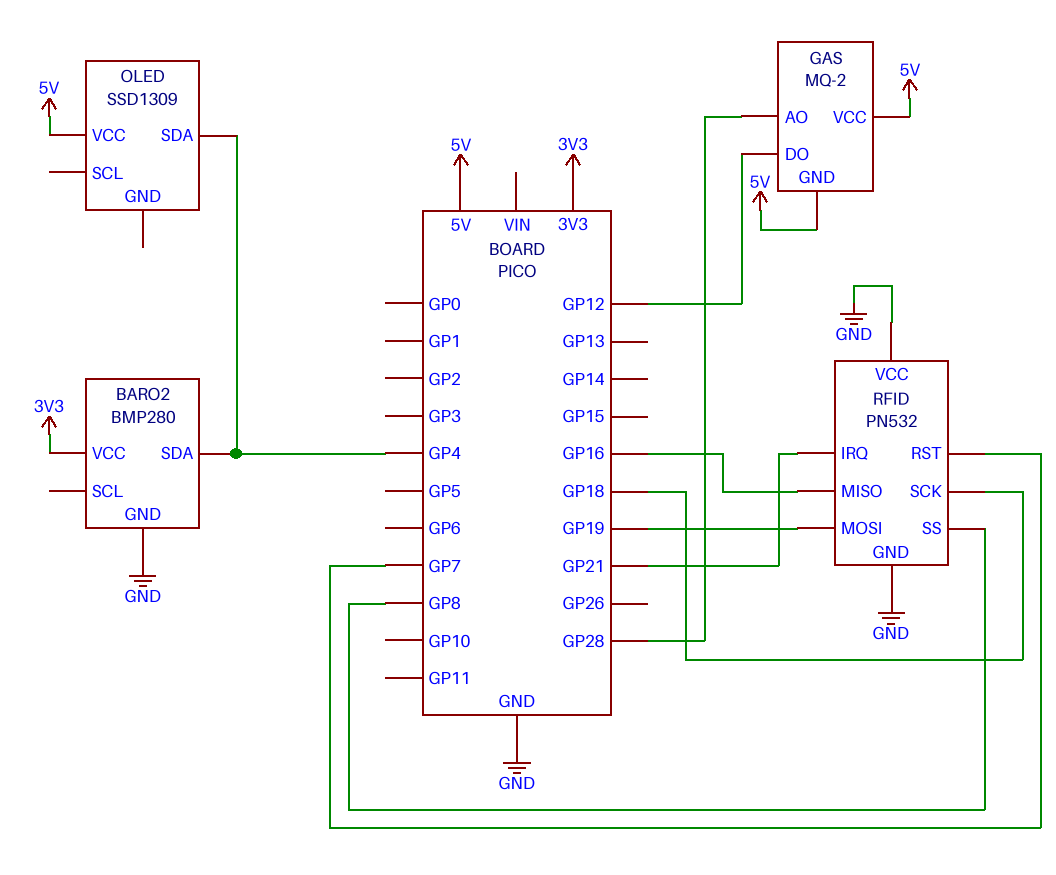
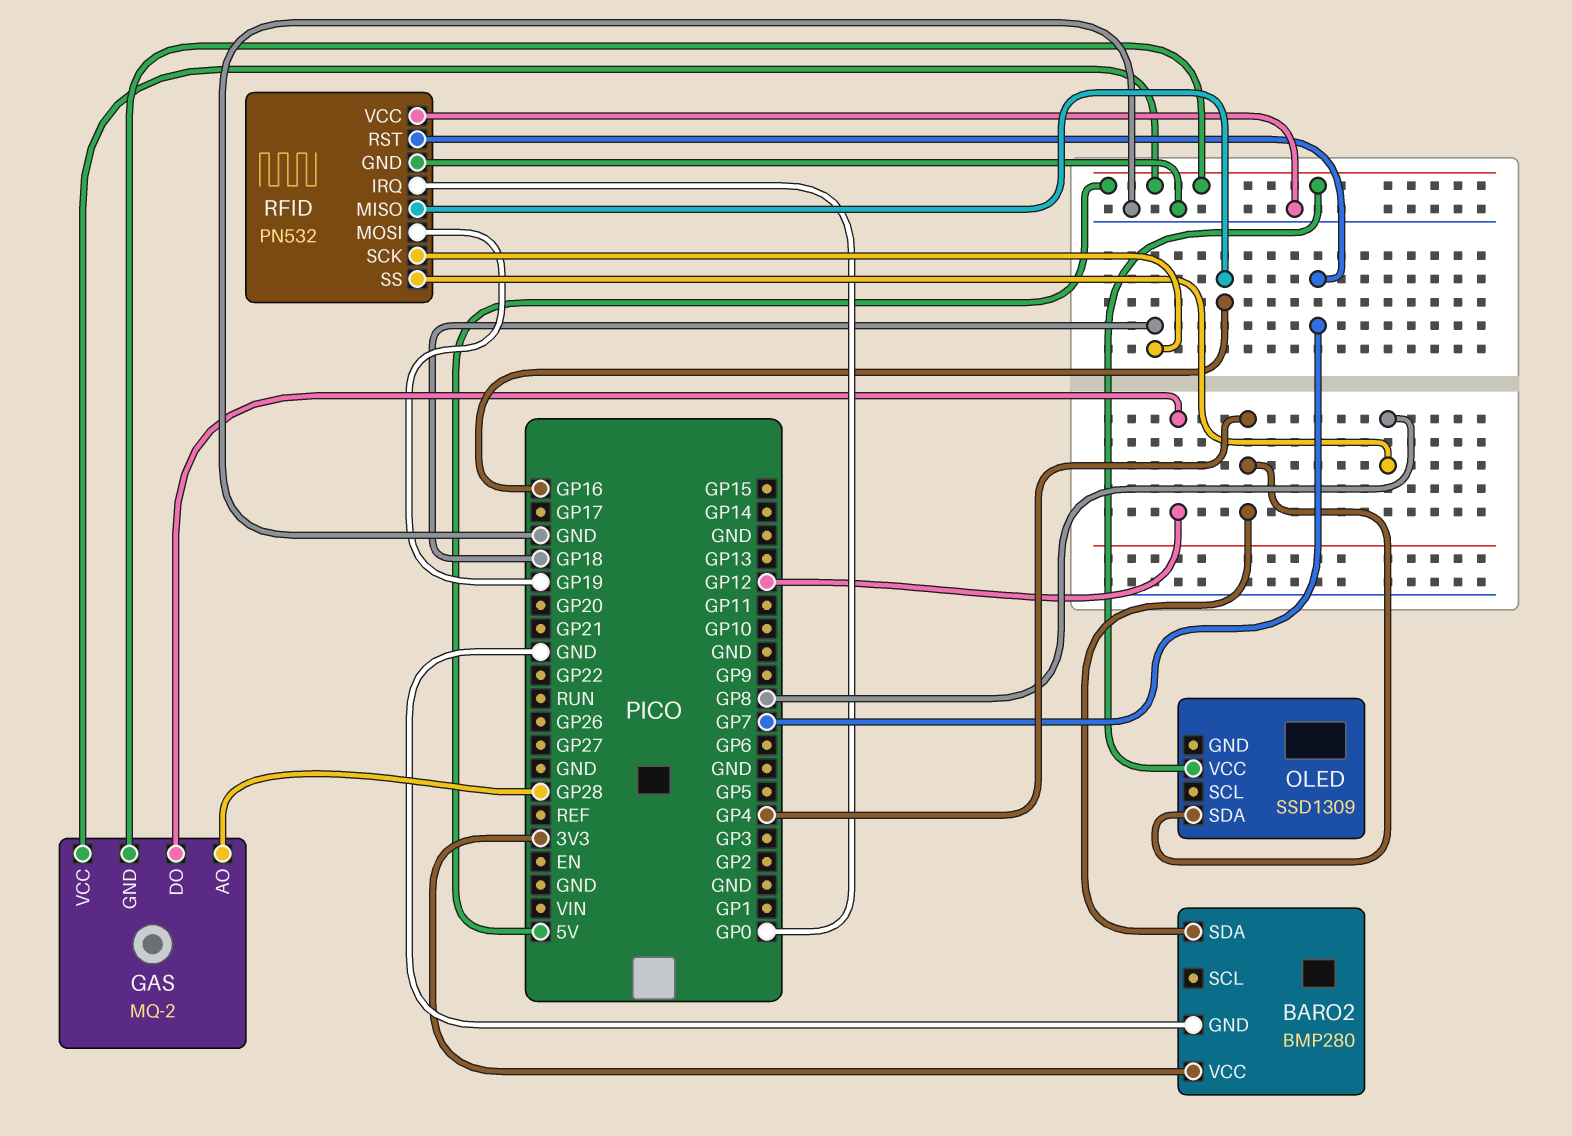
RFID pin IRQ: GP21 -> GP0

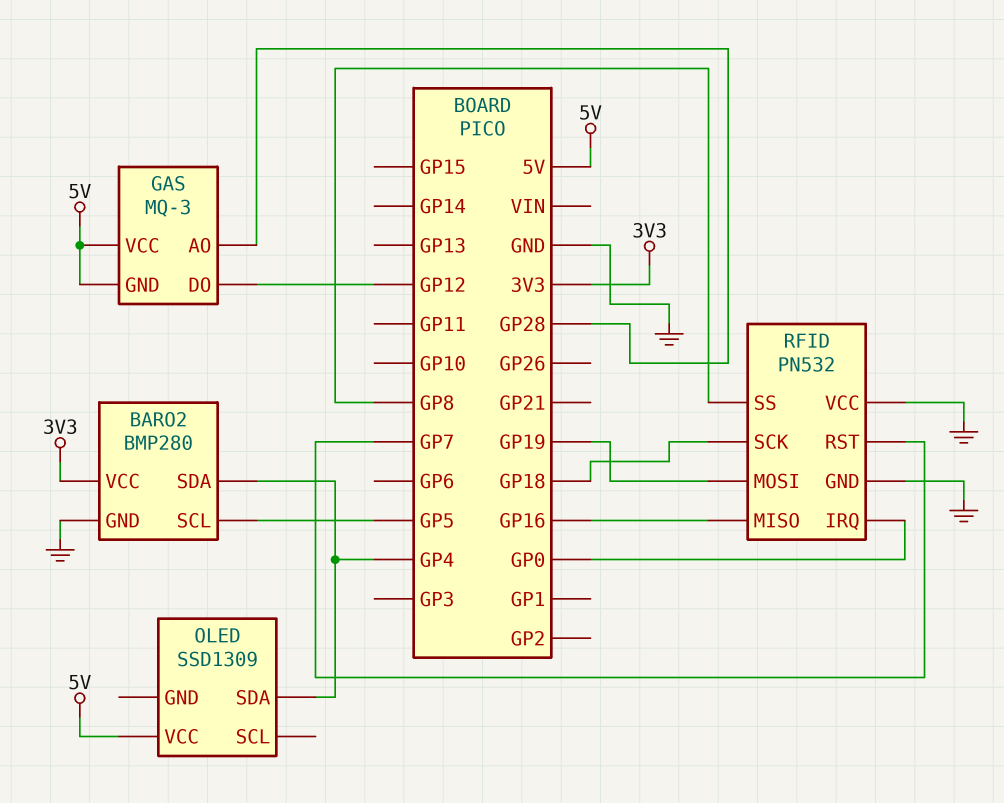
BARO2 pin SCL: none -> GP5
GAS: MQ-2 -> MQ-3

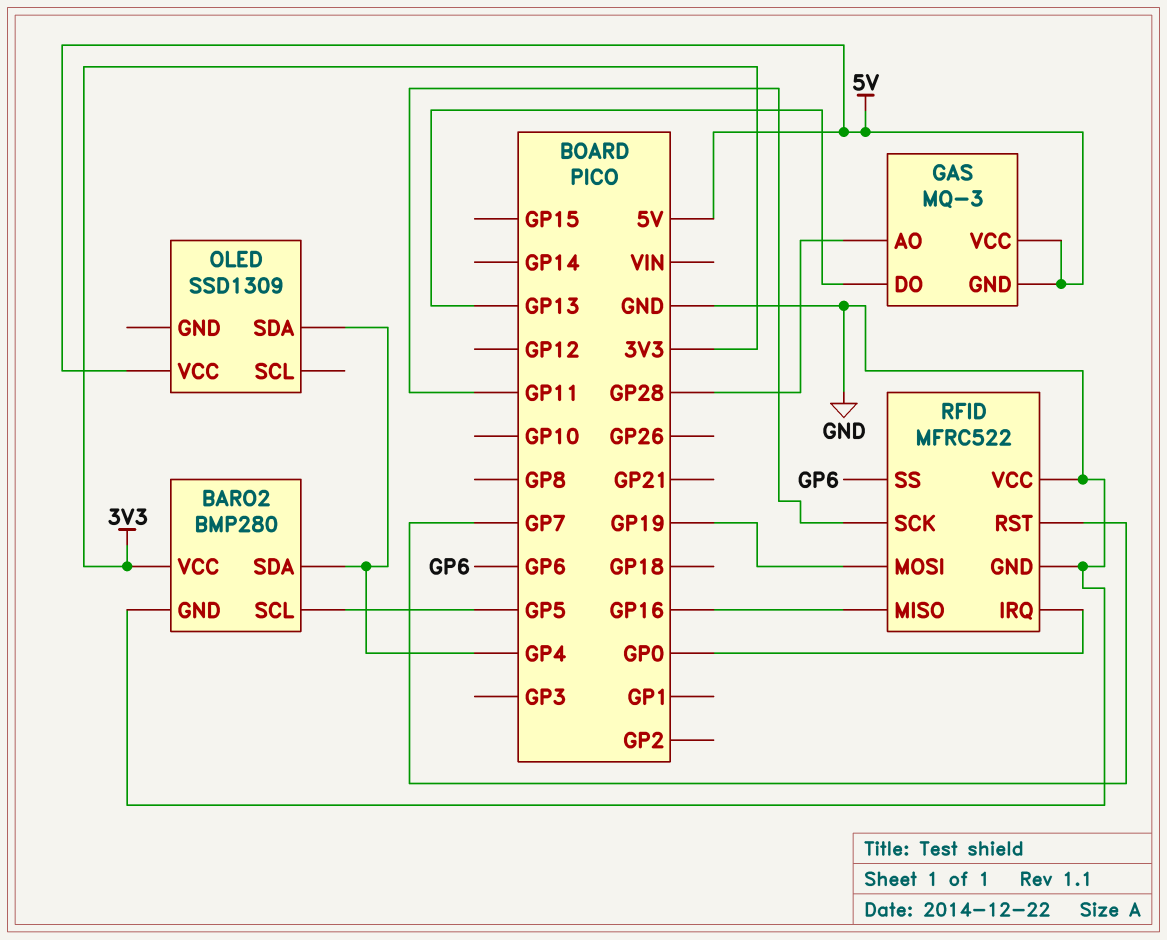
GAS pin DO: GP12 -> GP13
RFID: PN532 -> MFRC522
RFID pin SCK: GP18 -> GP11
RFID pin SS: GP8 -> GP6

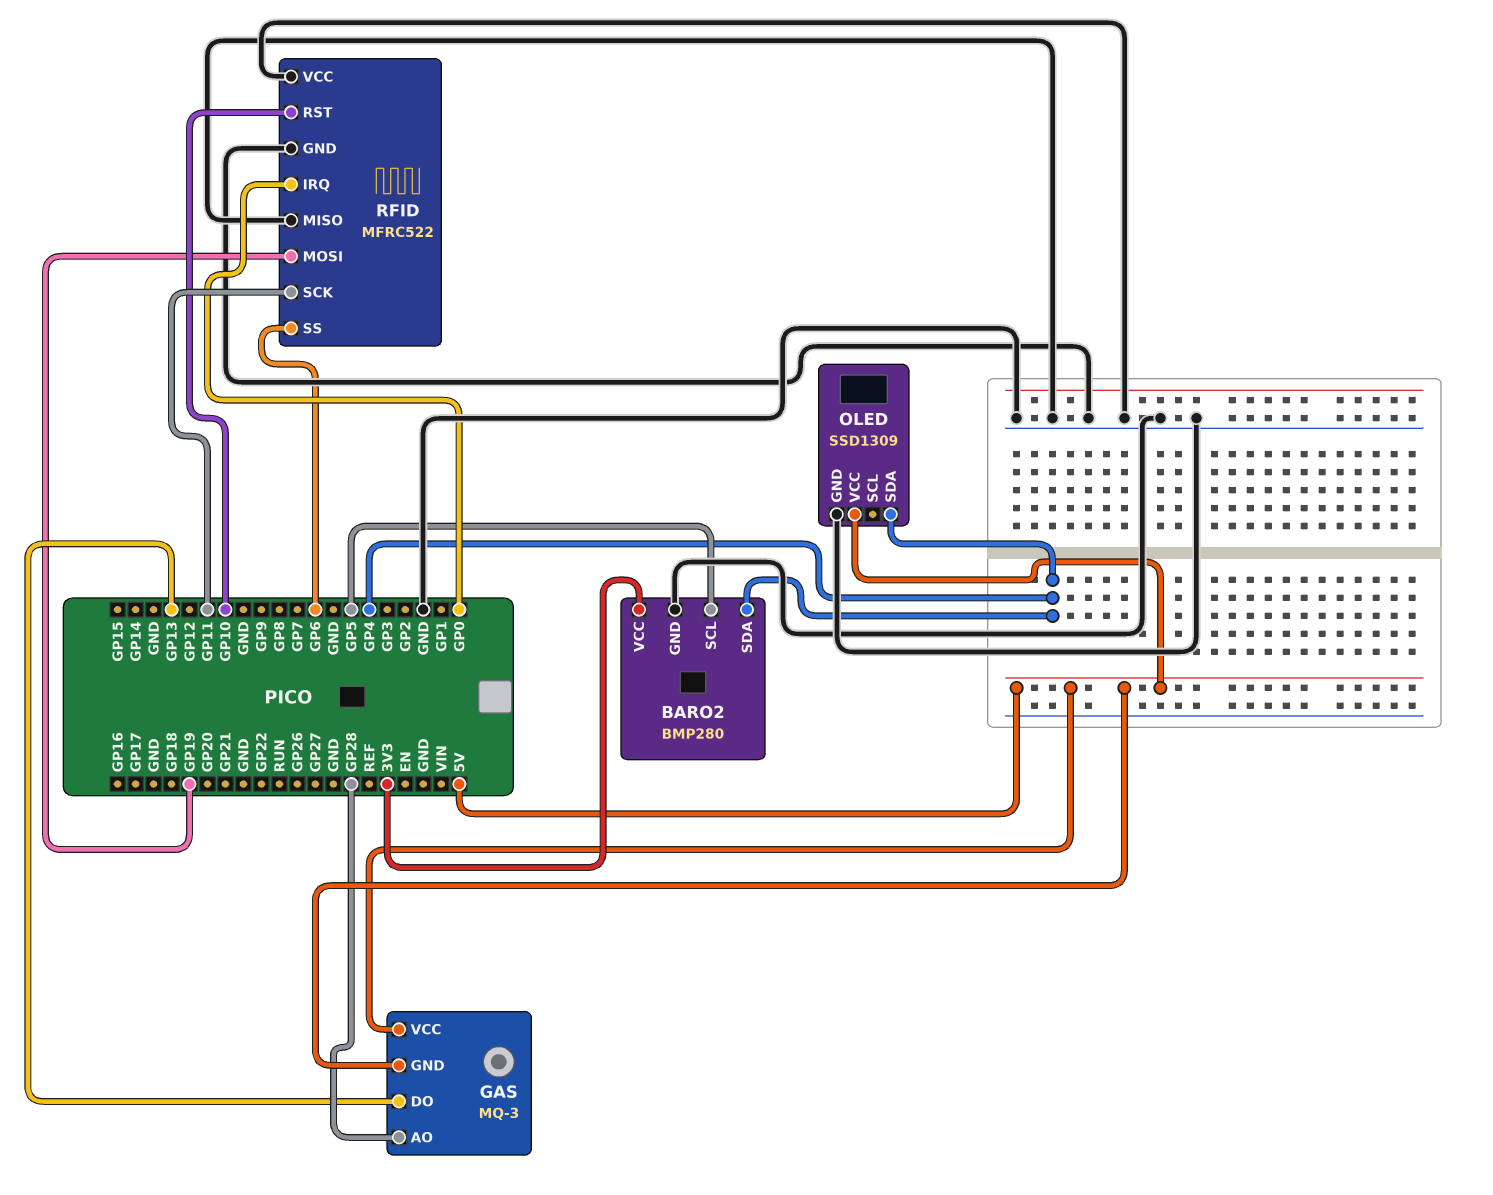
OLED pin GND: none -> GND
RFID pin MISO: GP16 -> GND
RFID pin RST: GP7 -> GP10

